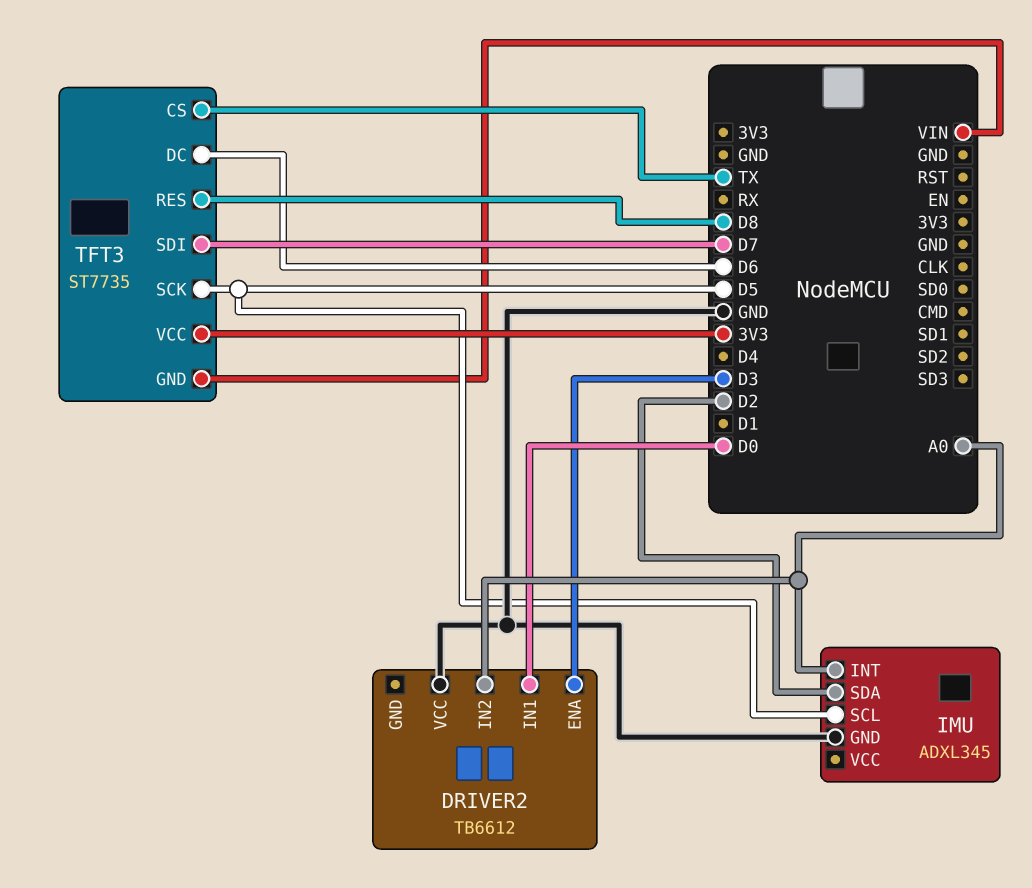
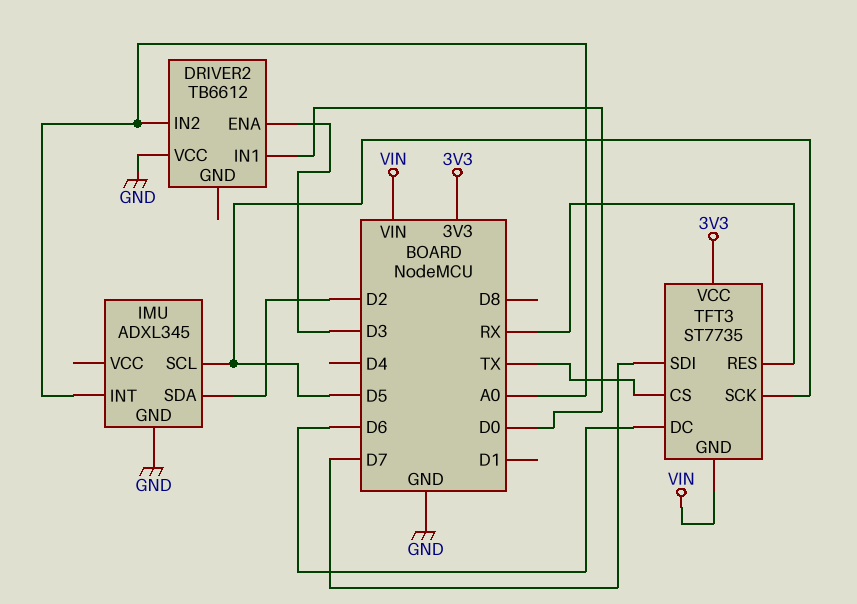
TFT3 pin RES: D8 -> RX

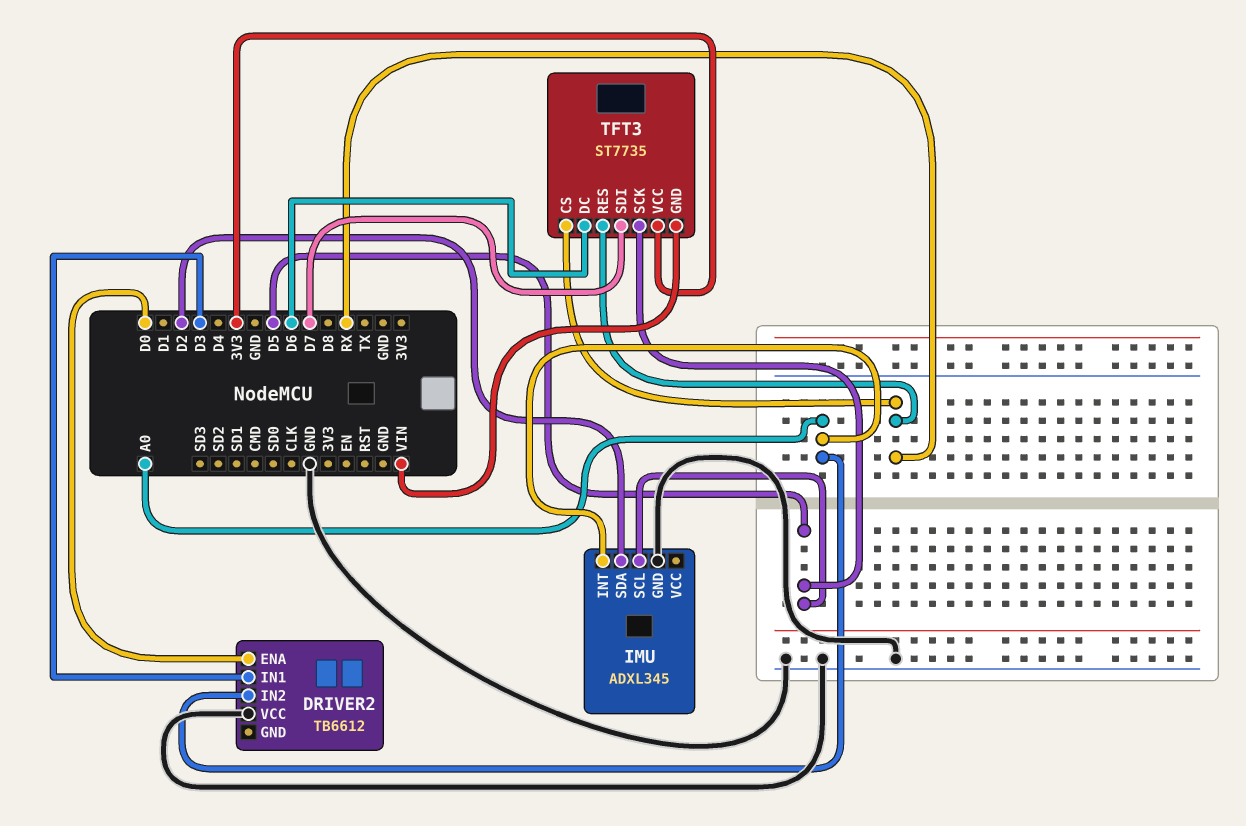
DRIVER2 pin ENA: D3 -> D0
DRIVER2 pin IN1: D0 -> D3
TFT3 pin CS: TX -> RX

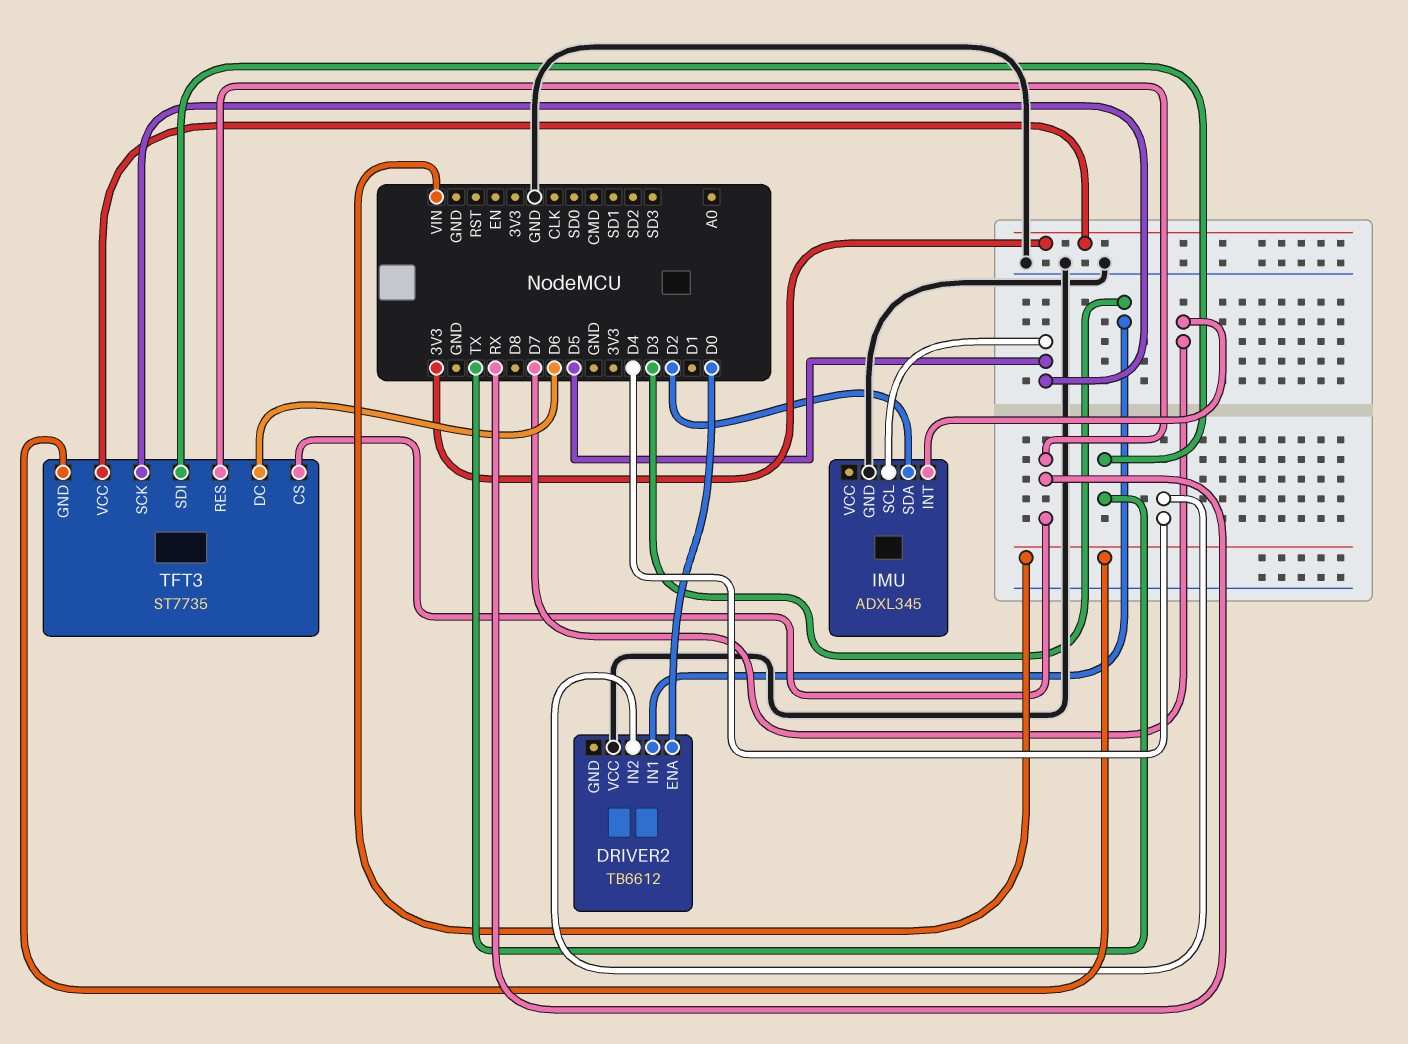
DRIVER2 pin IN2: A0 -> D4
IMU pin INT: A0 -> D7
TFT3 pin SDI: D7 -> TX

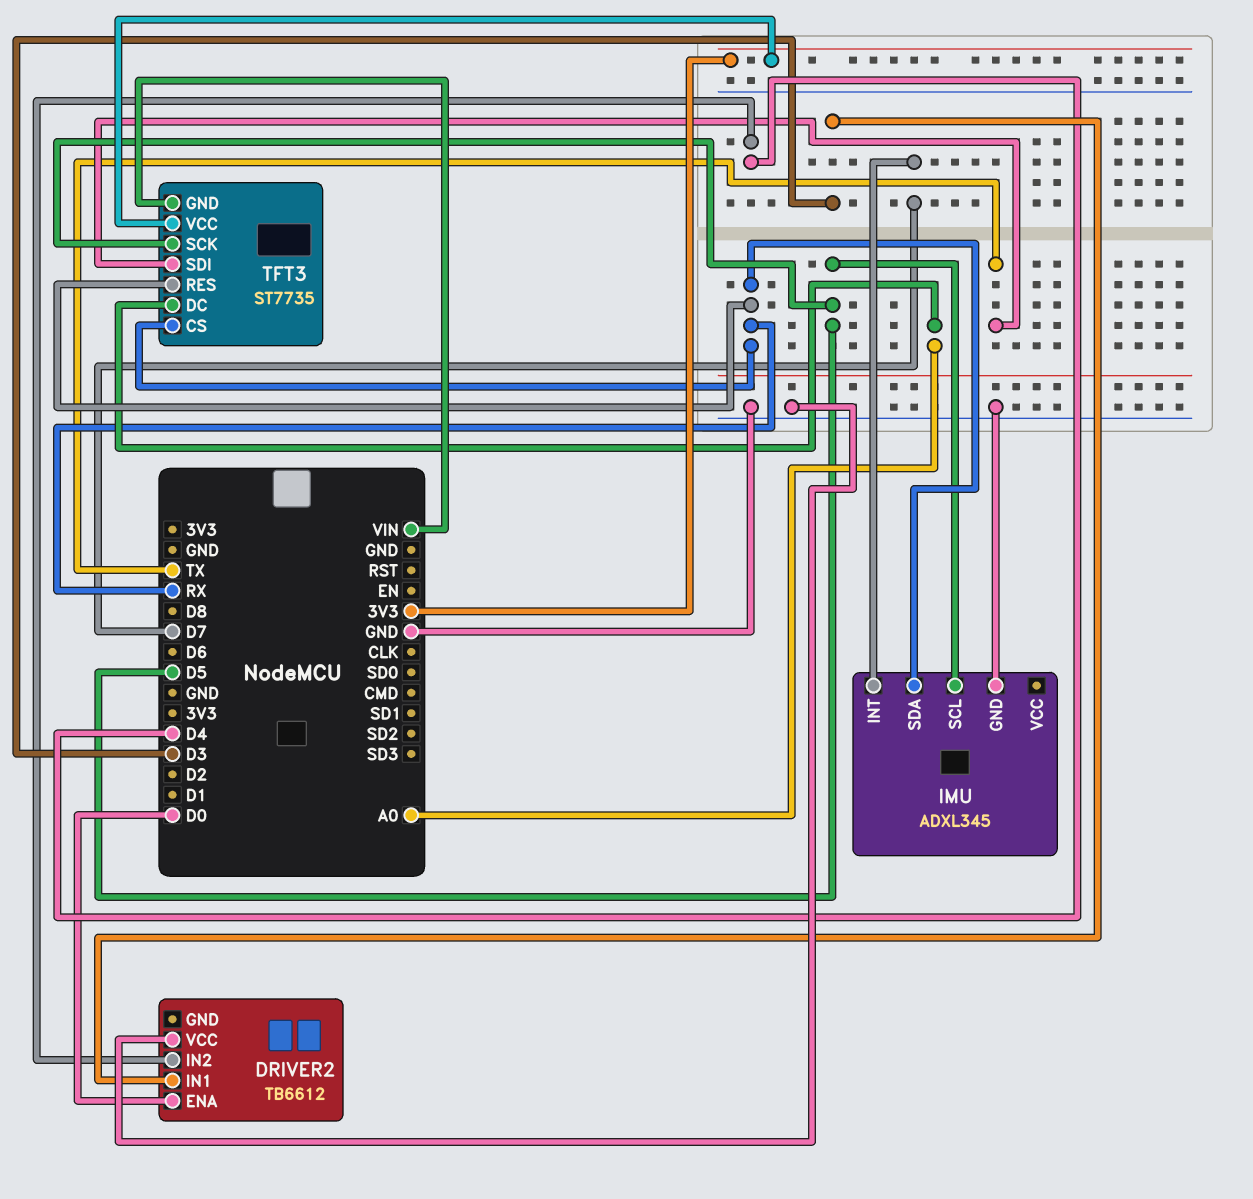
IMU pin SDA: D2 -> RX
TFT3 pin DC: D6 -> A0

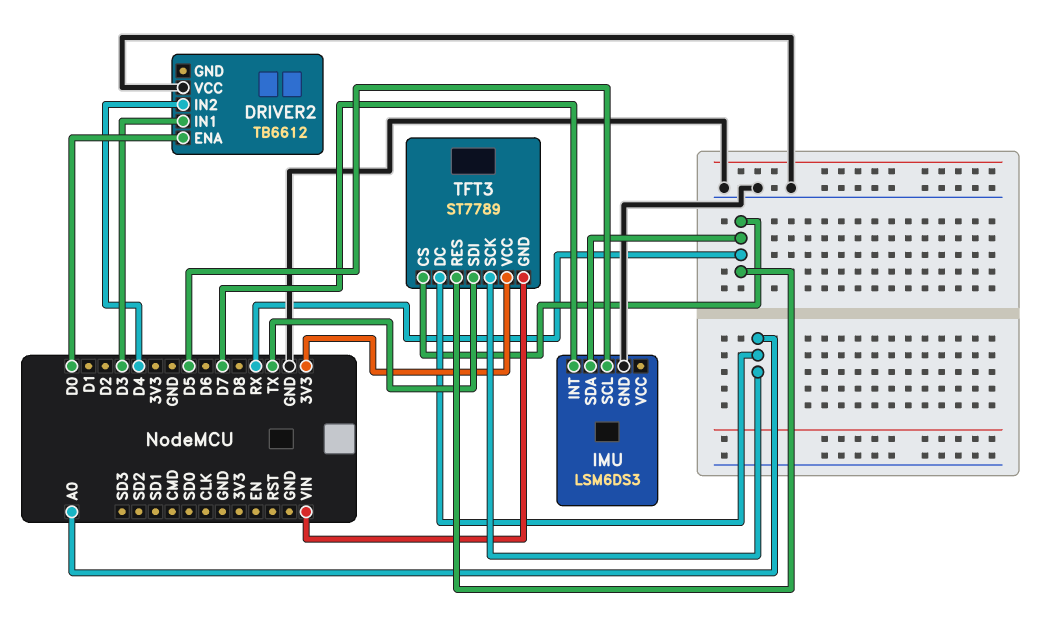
IMU: ADXL345 -> LSM6DS3
TFT3: ST7735 -> ST7789
TFT3 pin SCK: D5 -> A0

